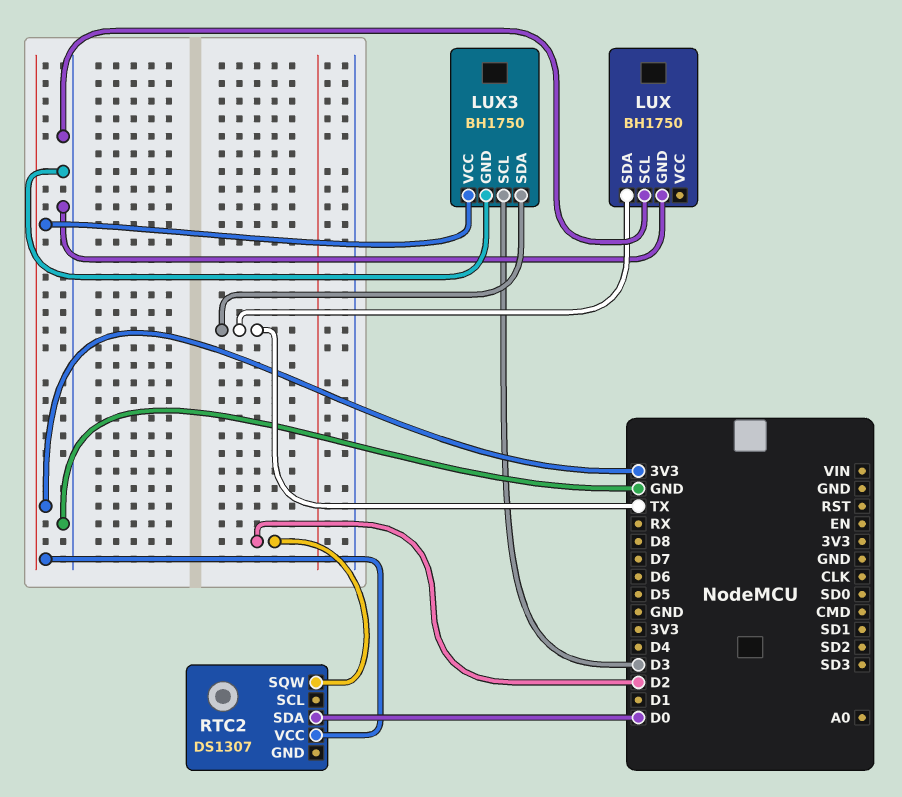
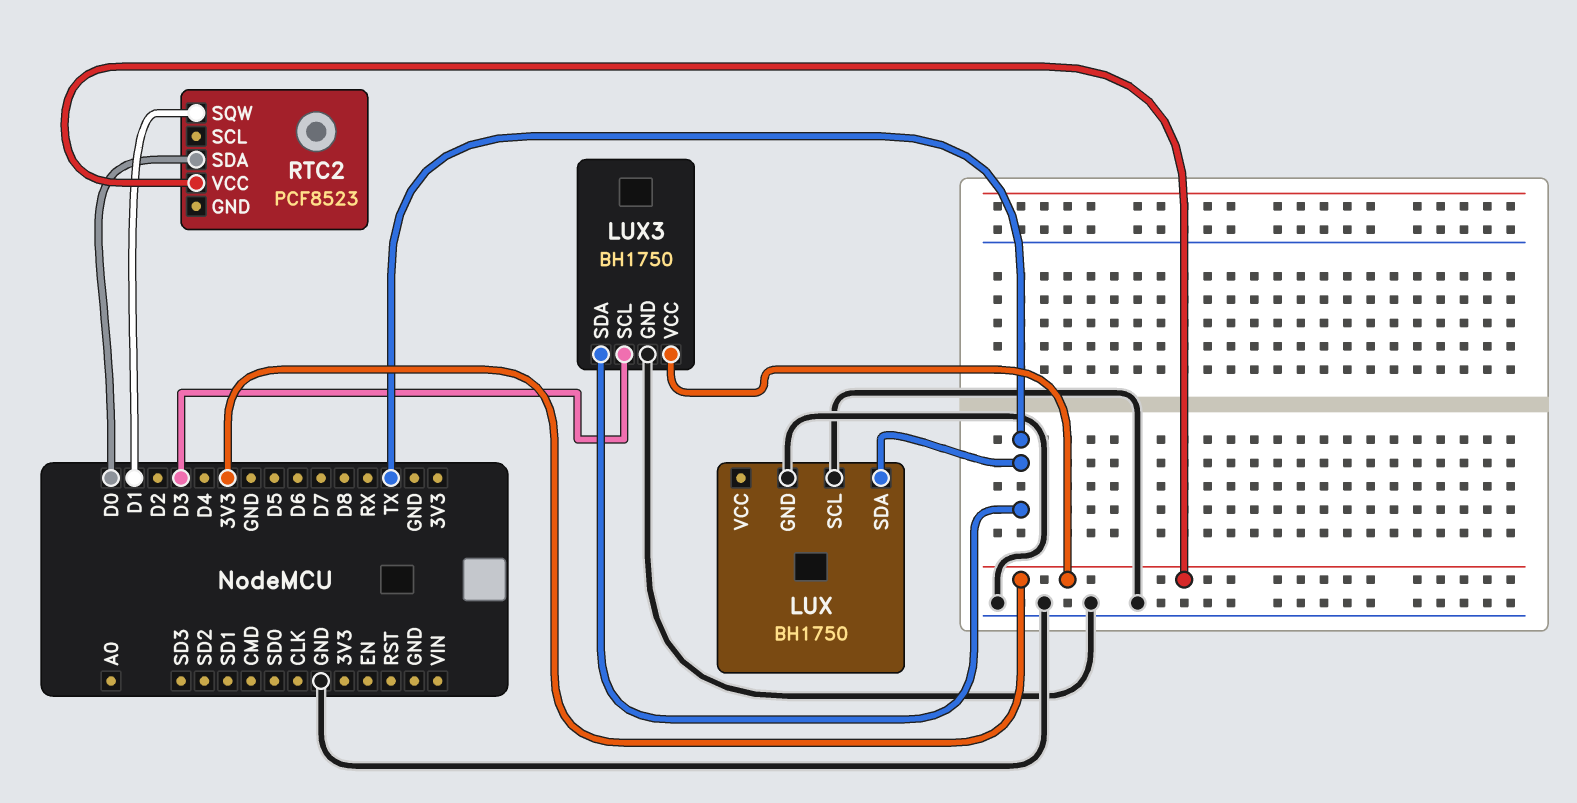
RTC2: DS1307 -> PCF8523
RTC2 pin SQW: D2 -> D1

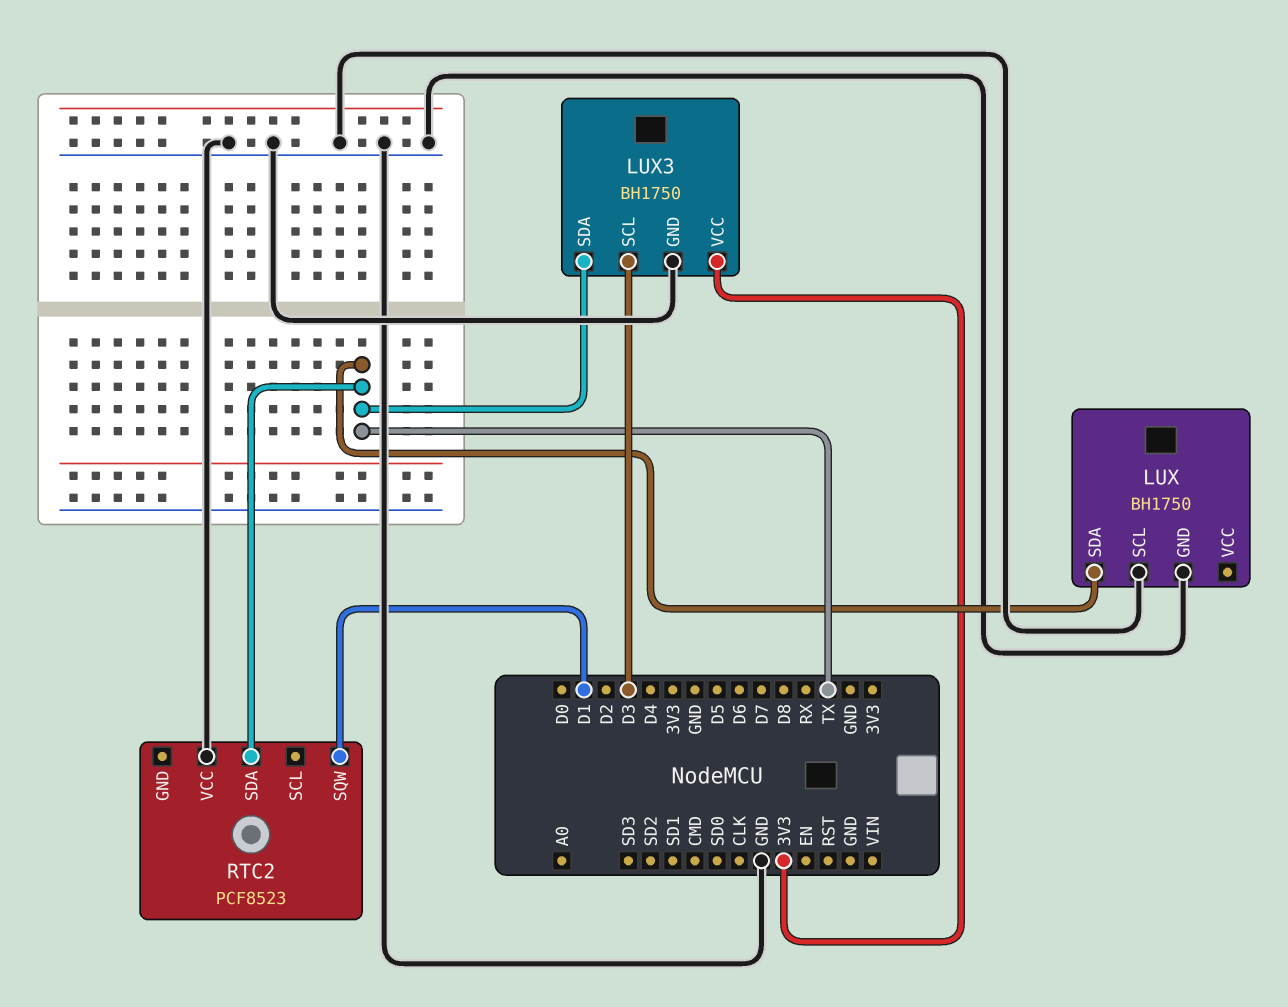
RTC2 pin SDA: D0 -> TX
RTC2 pin VCC: 3V3 -> GND

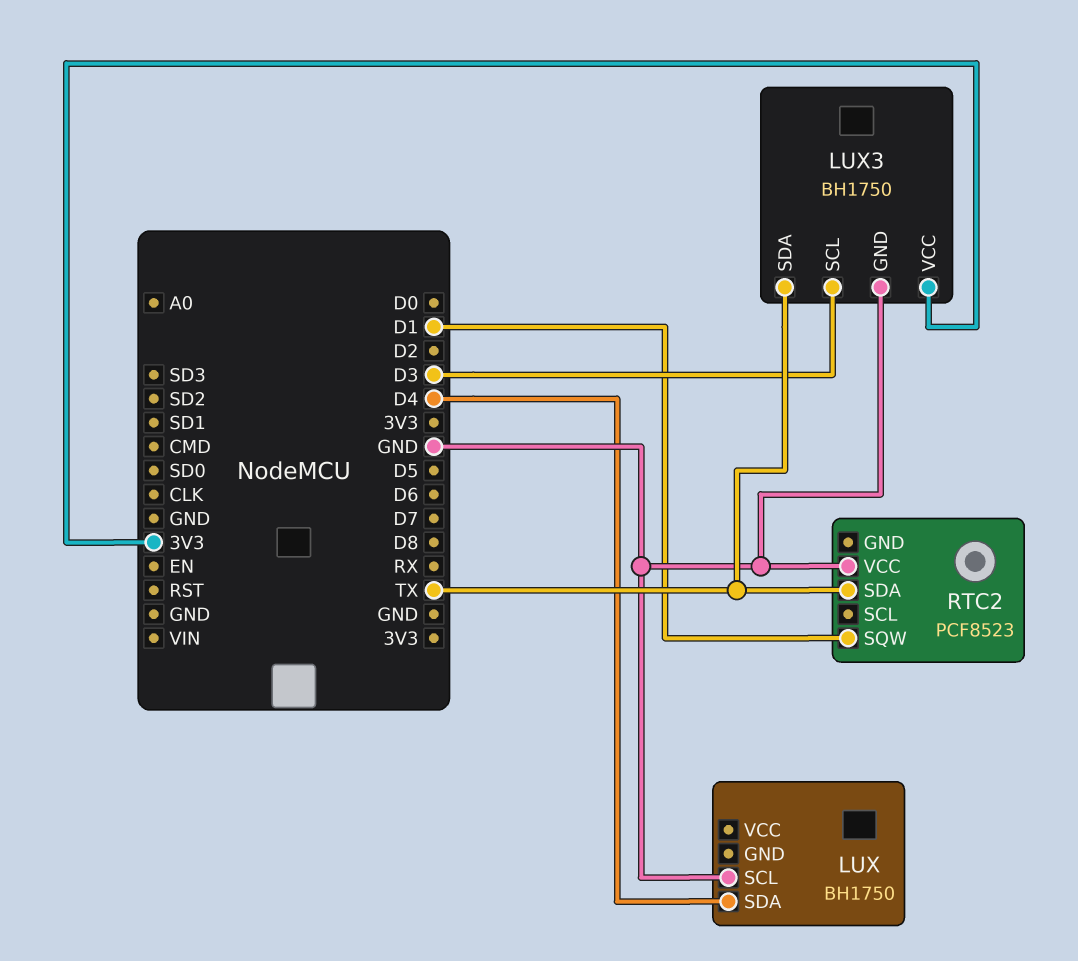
LUX pin GND: GND -> none
LUX pin SDA: TX -> D4

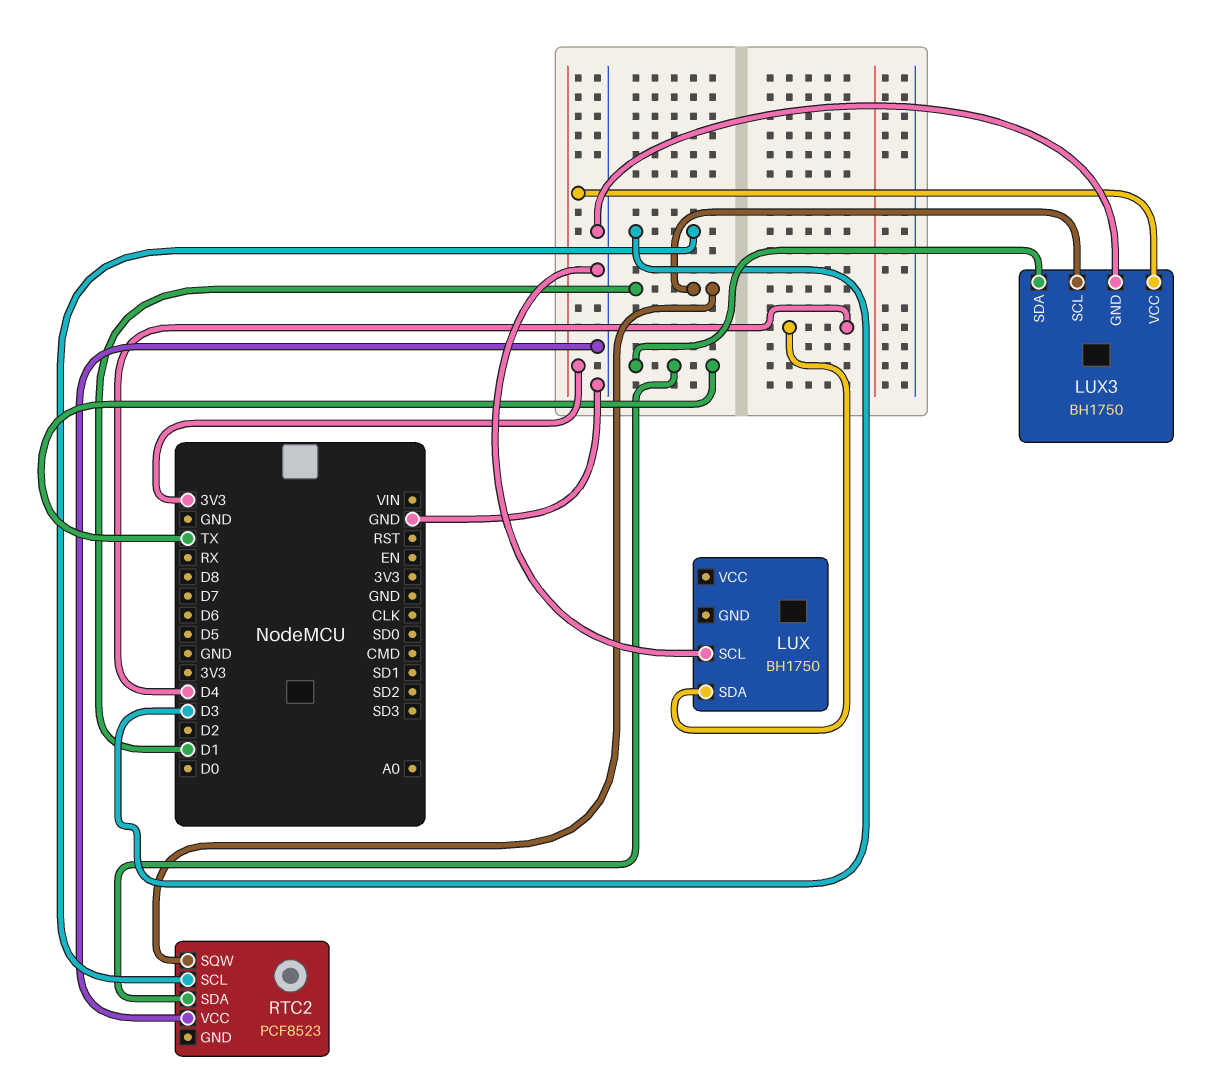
LUX3 pin SCL: D3 -> D1
RTC2 pin SCL: none -> D3

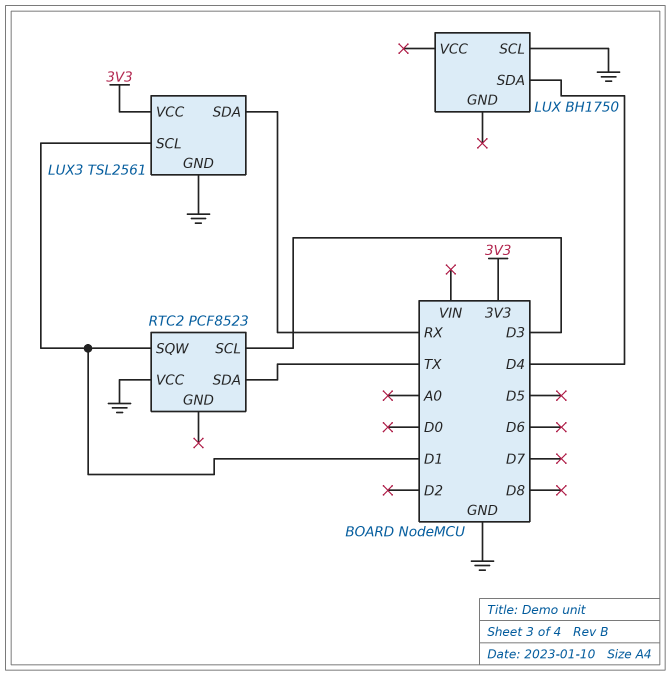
LUX3: BH1750 -> TSL2561
LUX3 pin SDA: TX -> RX

